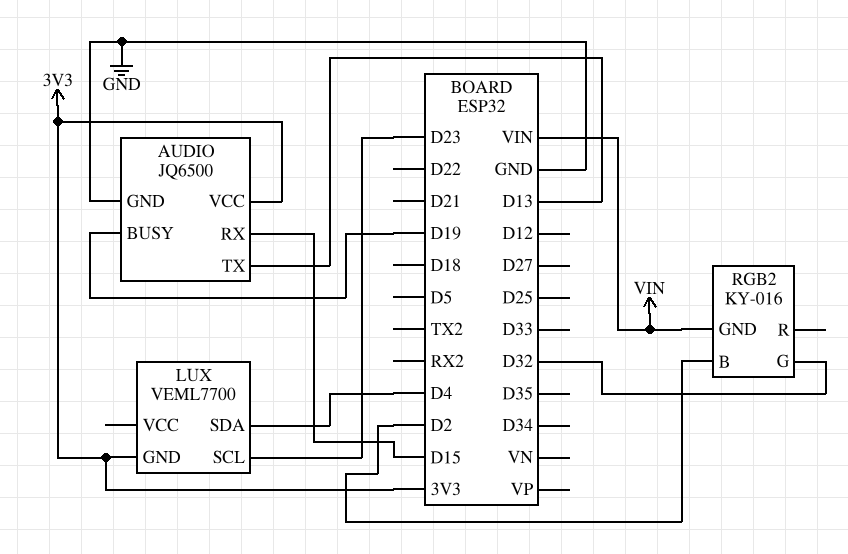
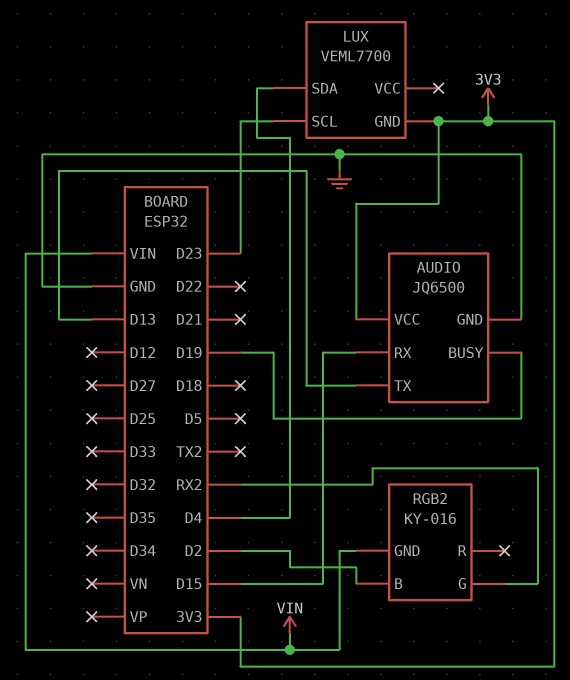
RGB2 pin G: D32 -> RX2

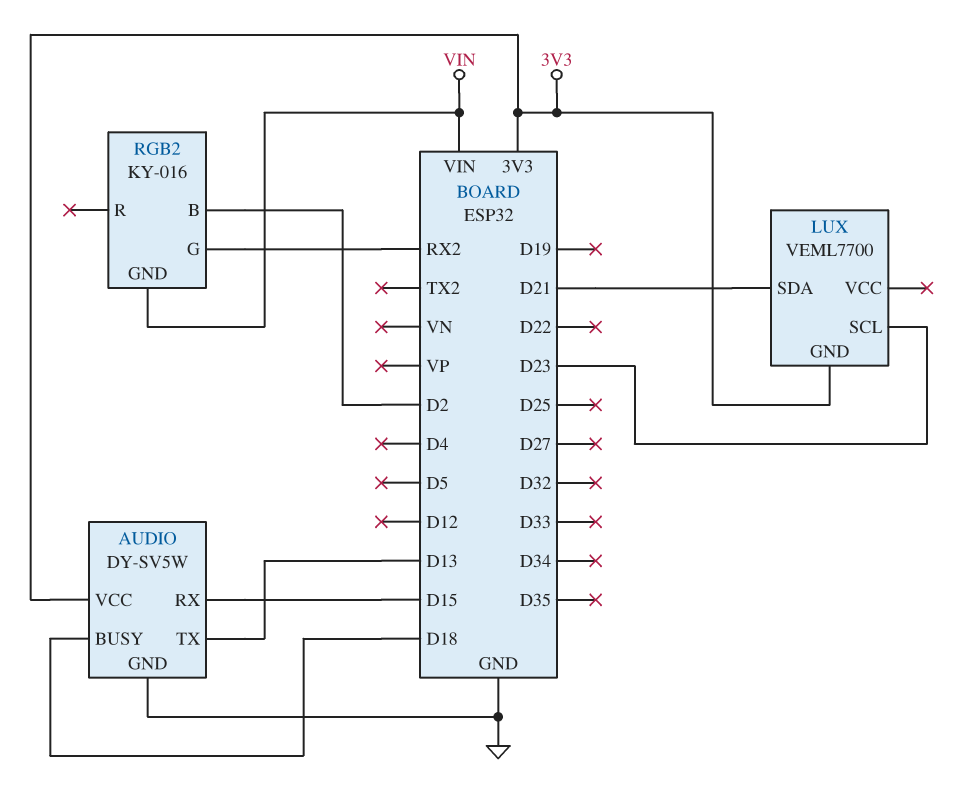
AUDIO: JQ6500 -> DY-SV5W
AUDIO pin BUSY: D19 -> D18
LUX pin SDA: D4 -> D21

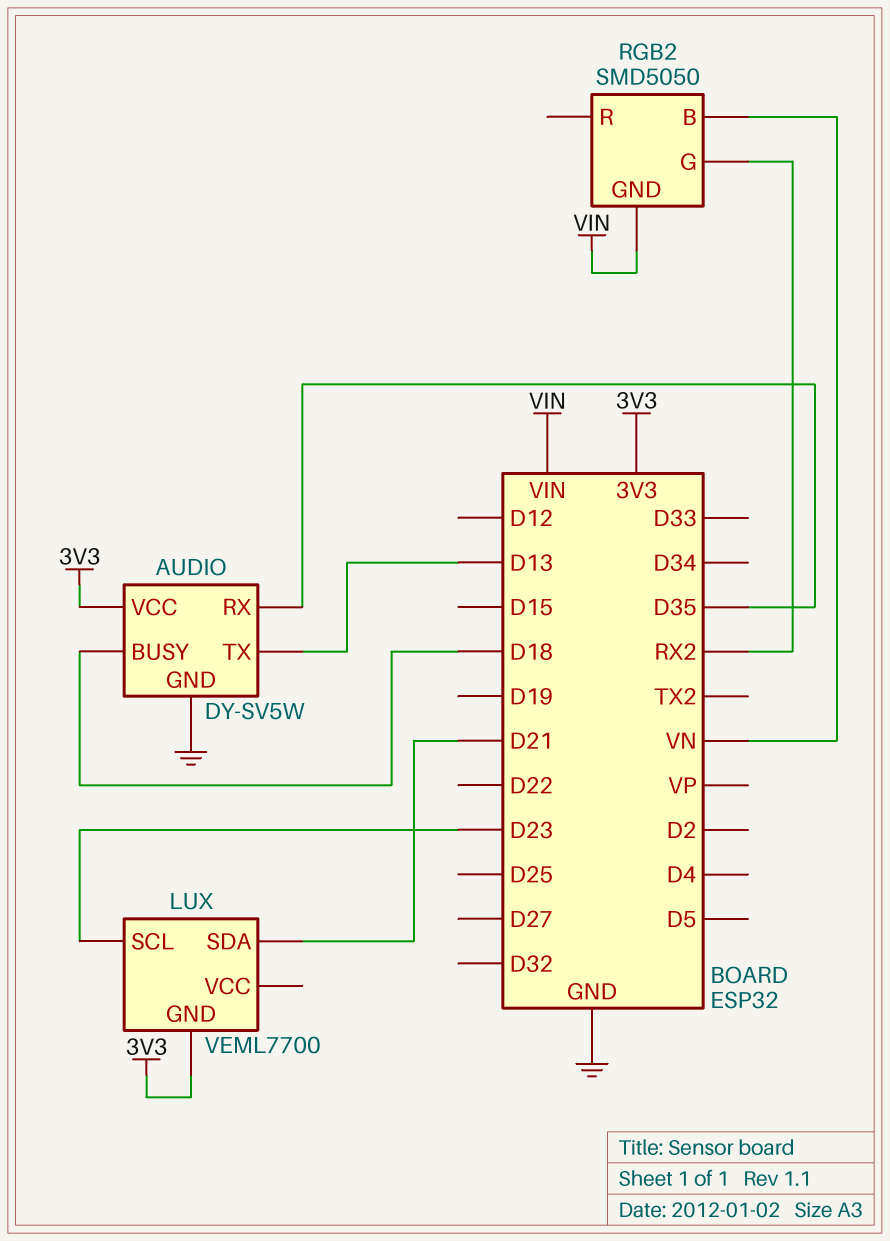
AUDIO pin RX: D15 -> D35
RGB2: KY-016 -> SMD5050
RGB2 pin B: D2 -> VN

